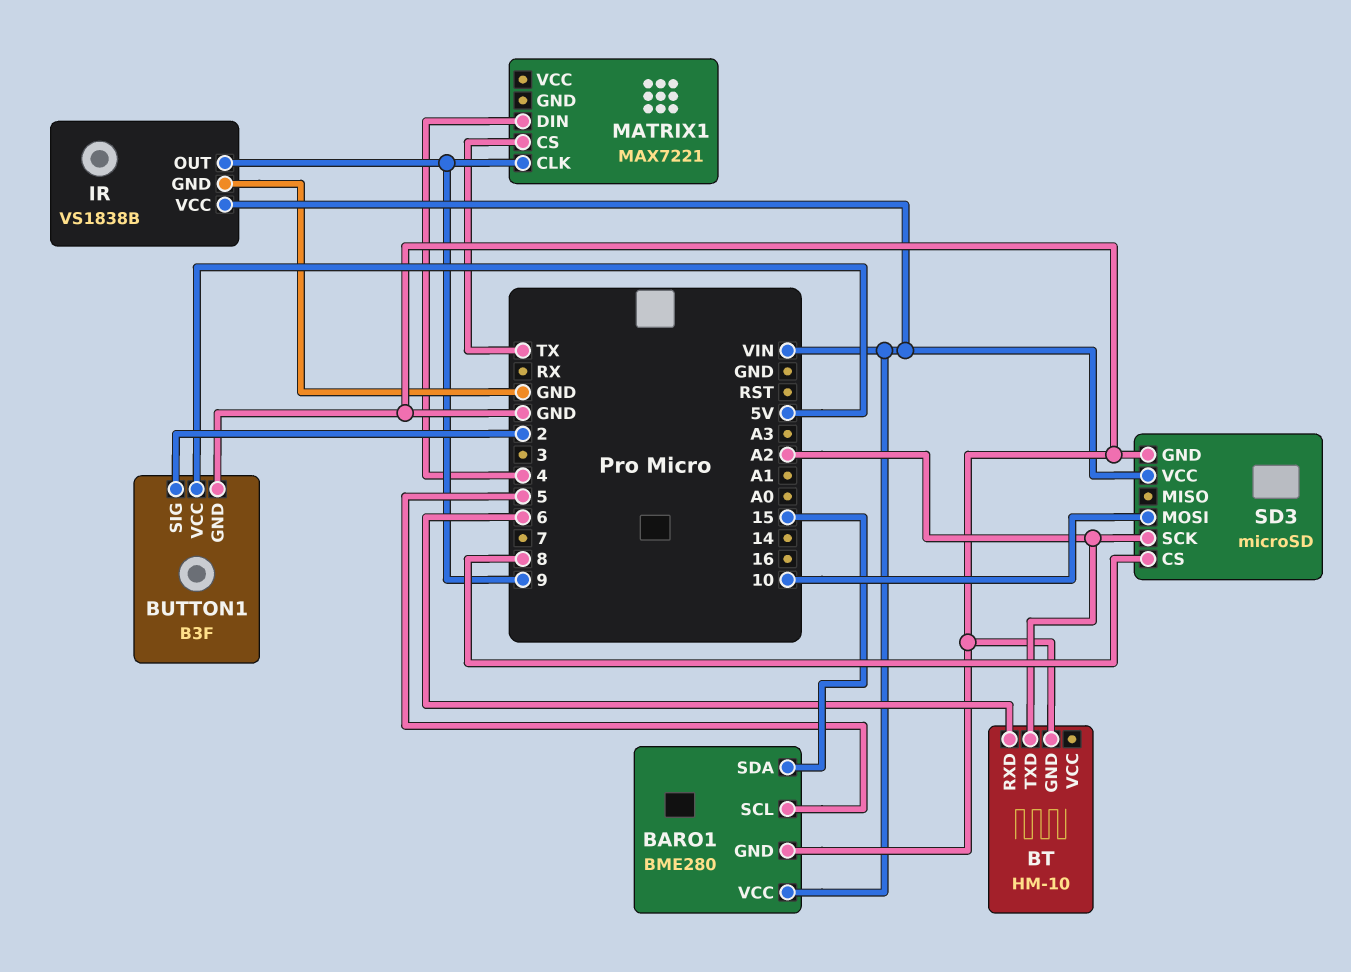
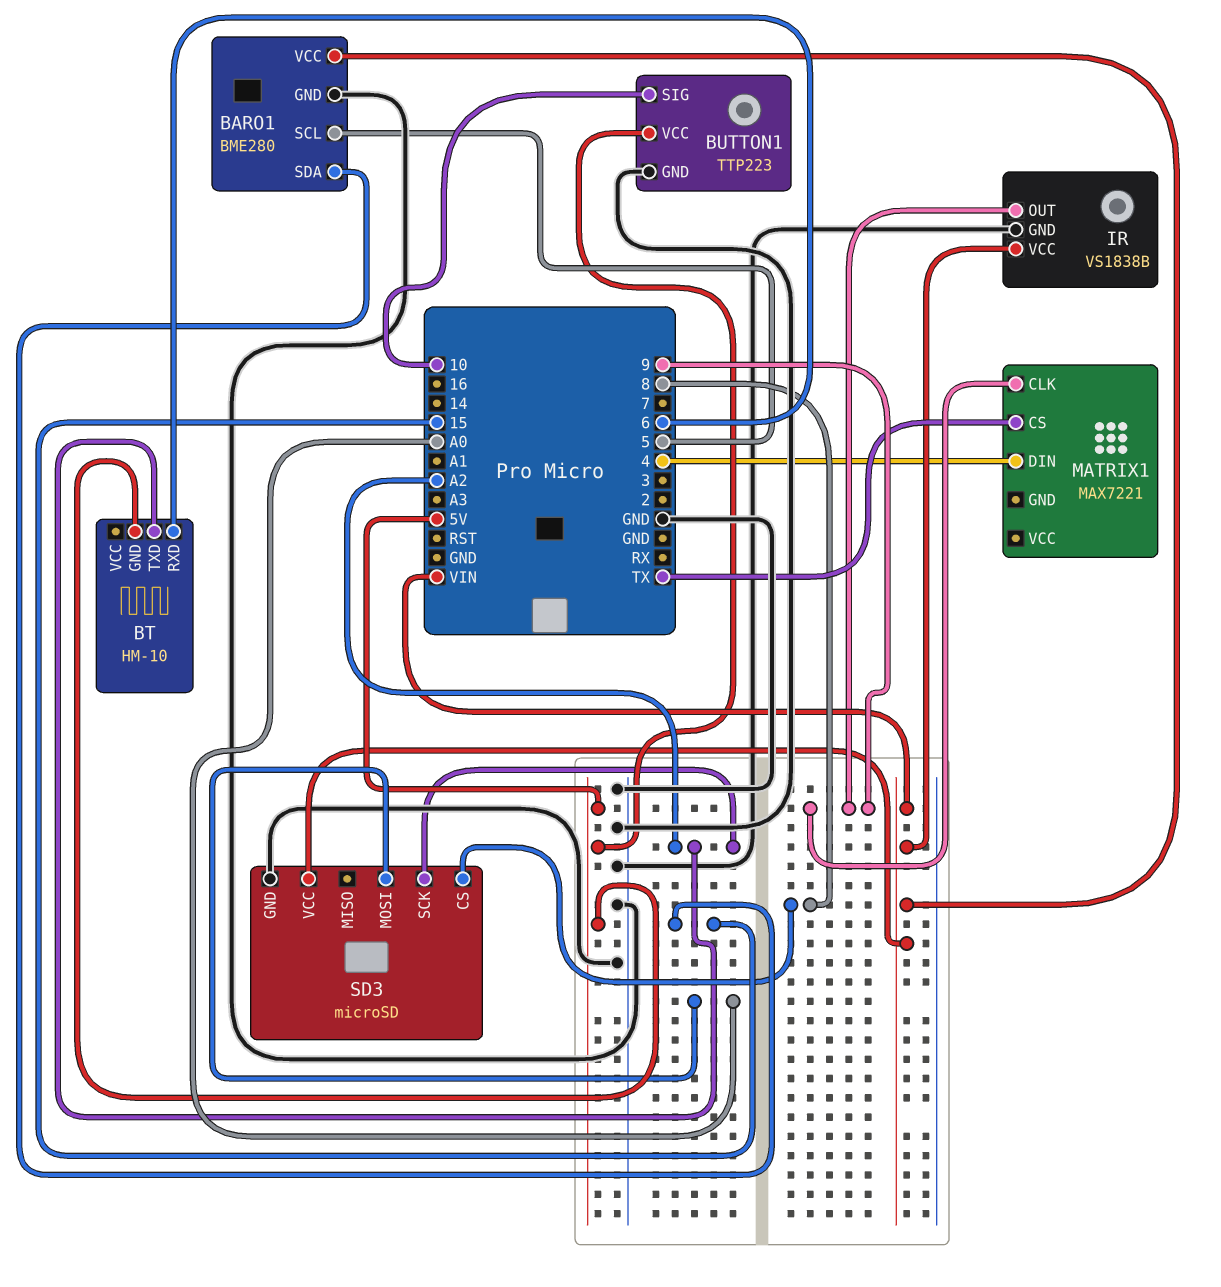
BT pin GND: GND -> 5V
BUTTON1: B3F -> TTP223
BUTTON1 pin SIG: 2 -> 10
SD3 pin MOSI: 10 -> A0

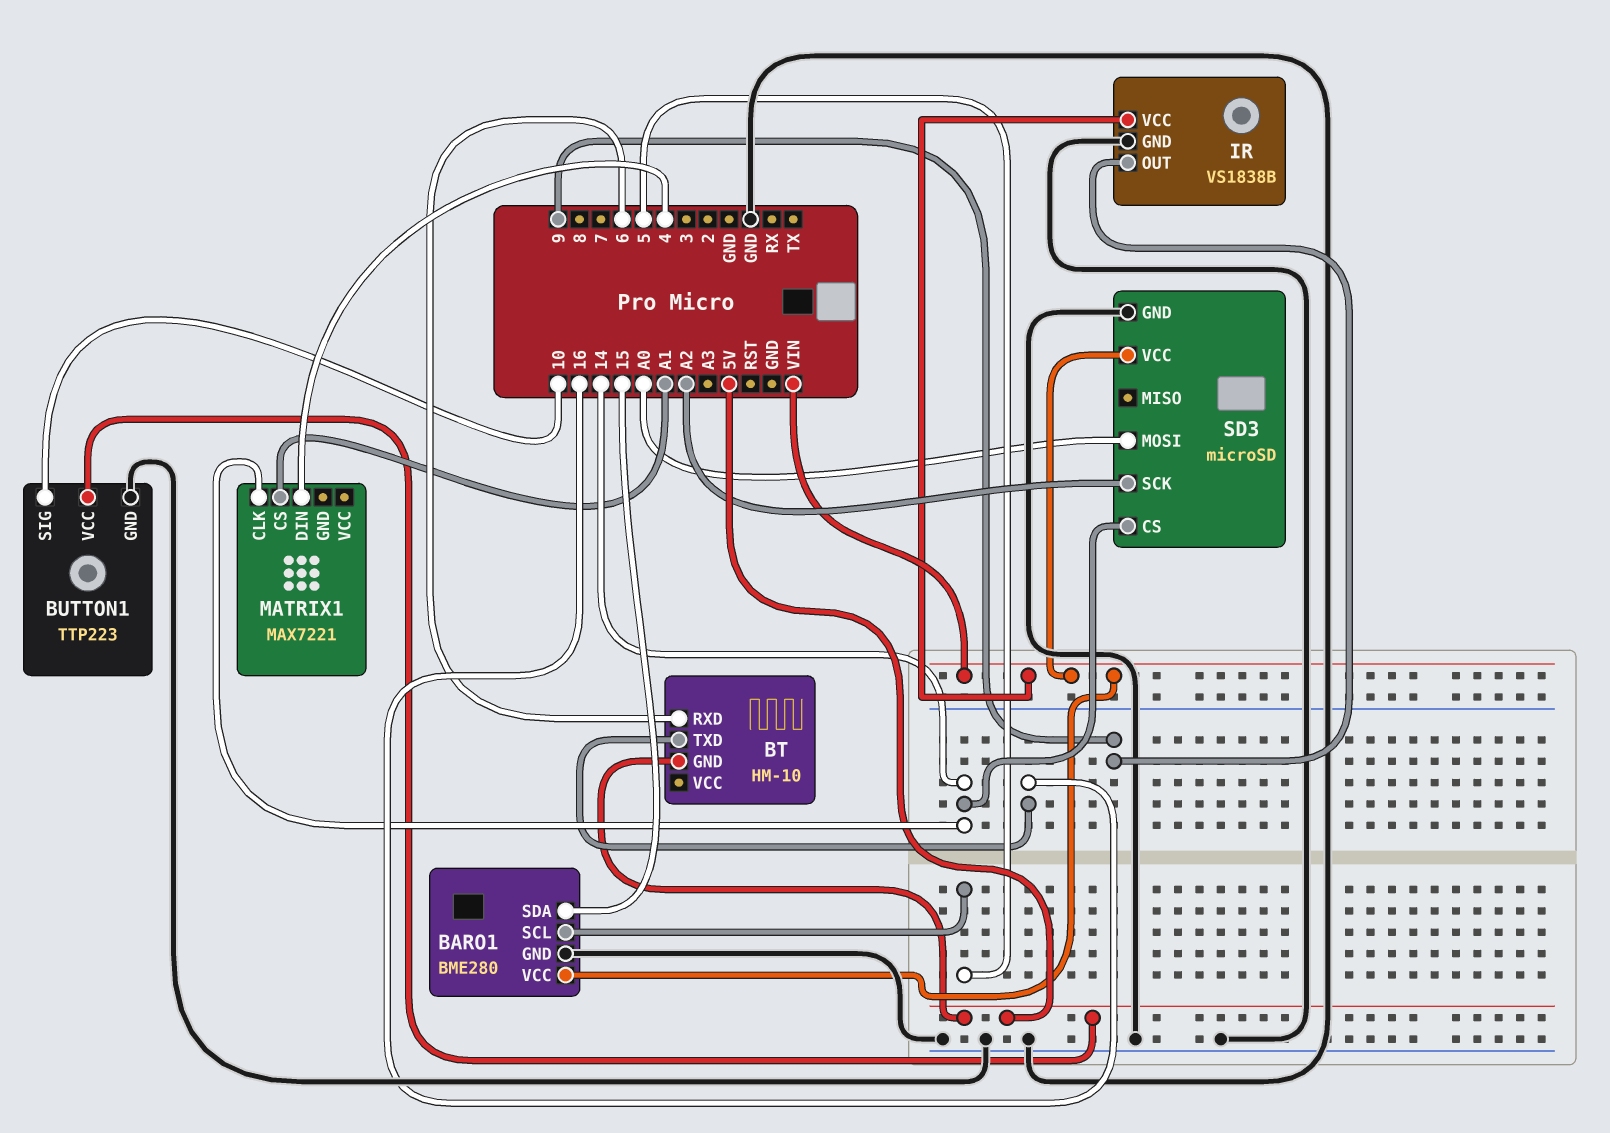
BT pin TXD: A2 -> 16
MATRIX1 pin CLK: 9 -> 14
MATRIX1 pin CS: TX -> A1
SD3 pin CS: 8 -> 14

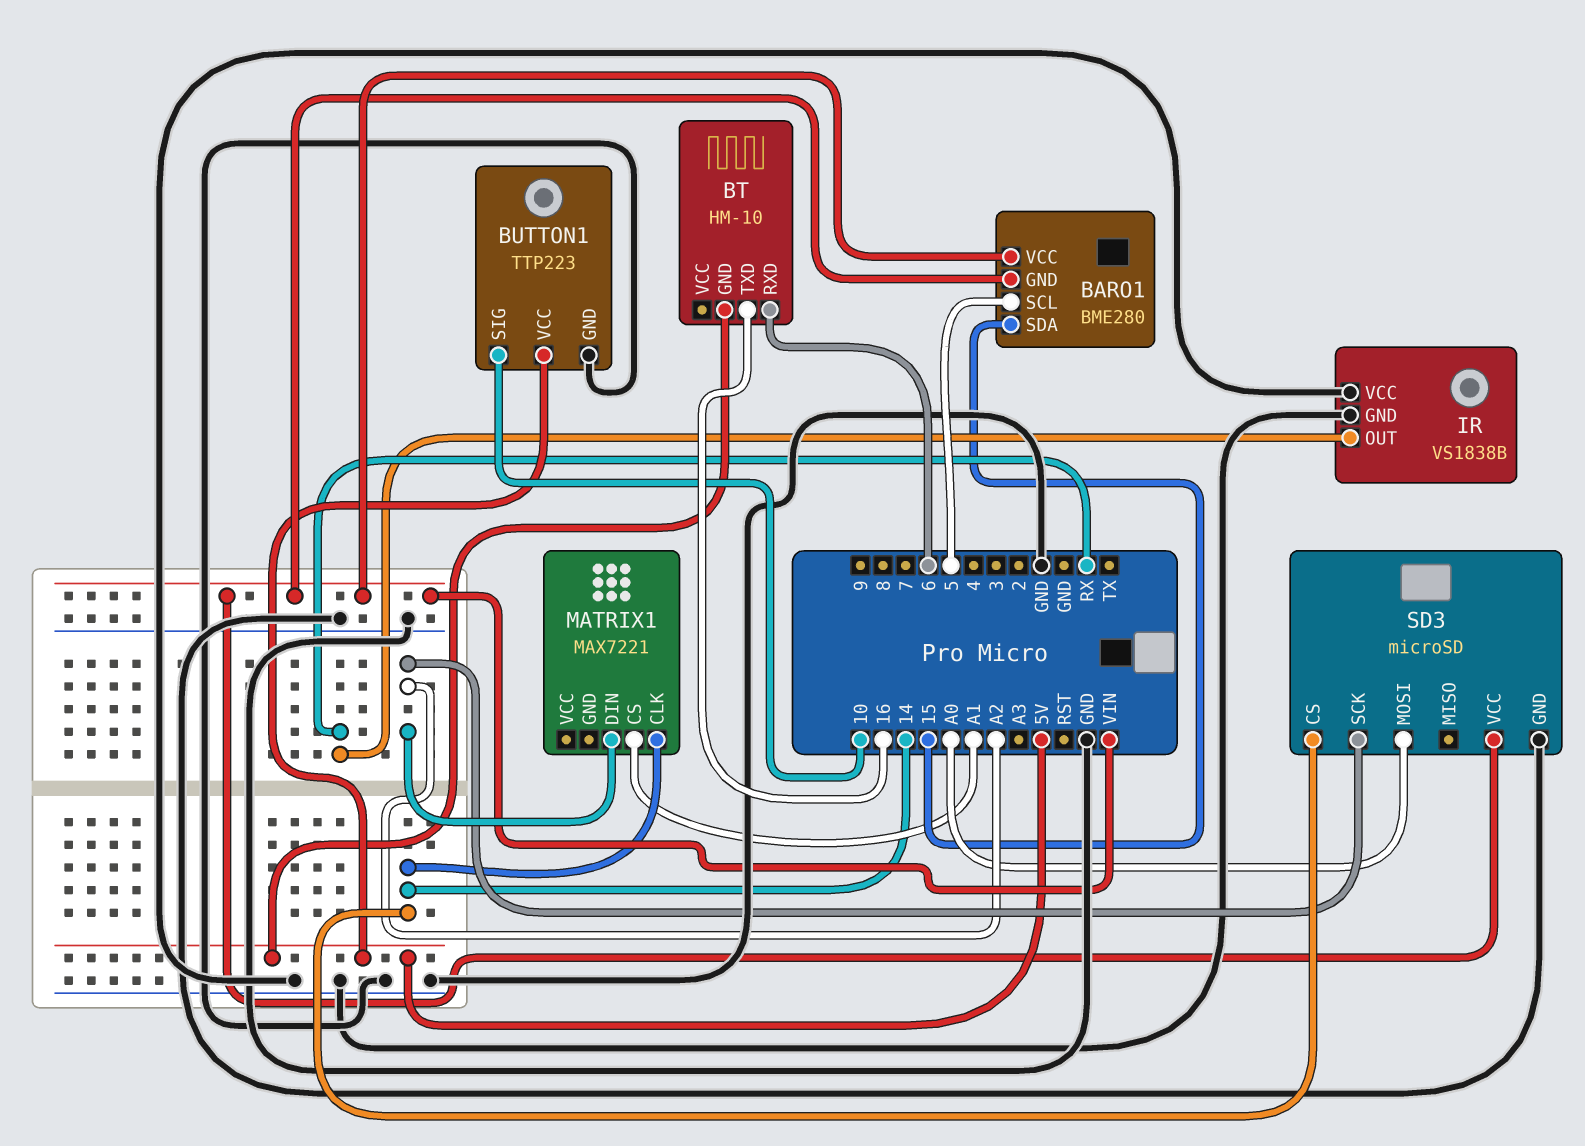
BARO1 pin GND: GND -> VIN
IR pin OUT: 9 -> RX
IR pin VCC: VIN -> GND
MATRIX1 pin DIN: 4 -> A2

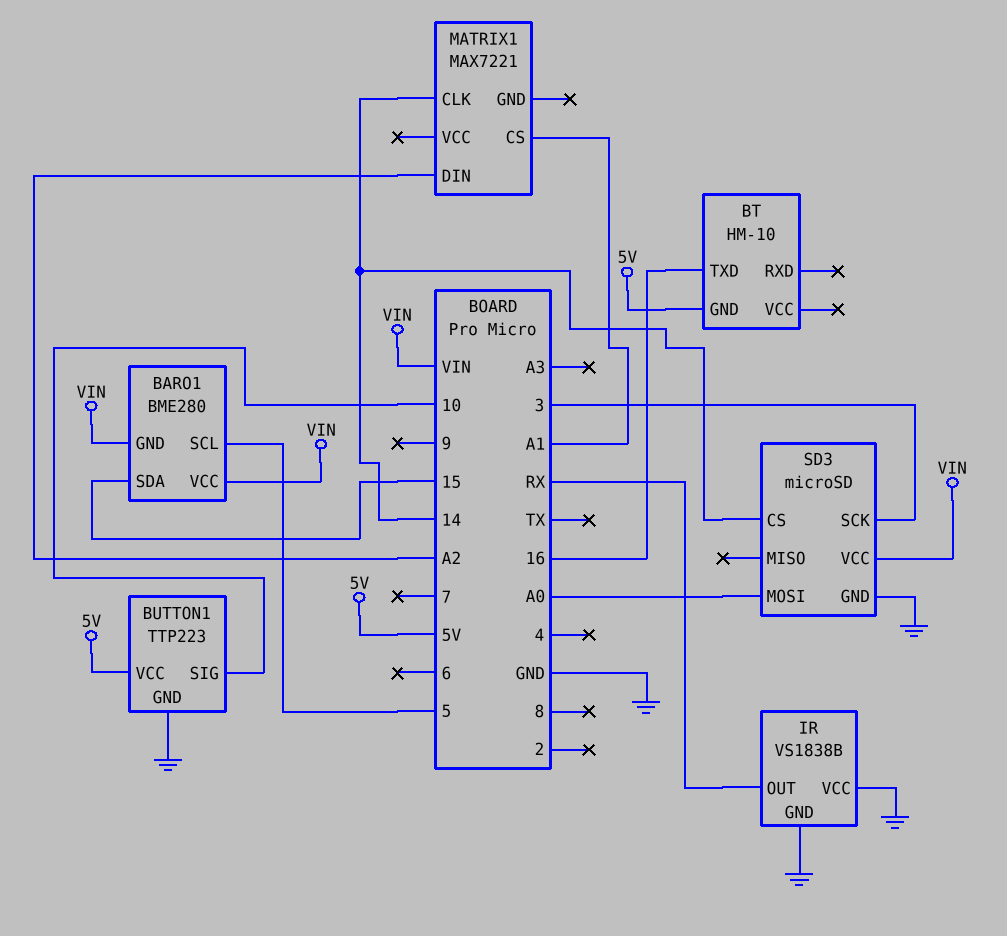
BT pin RXD: 6 -> none
SD3 pin SCK: A2 -> 3

